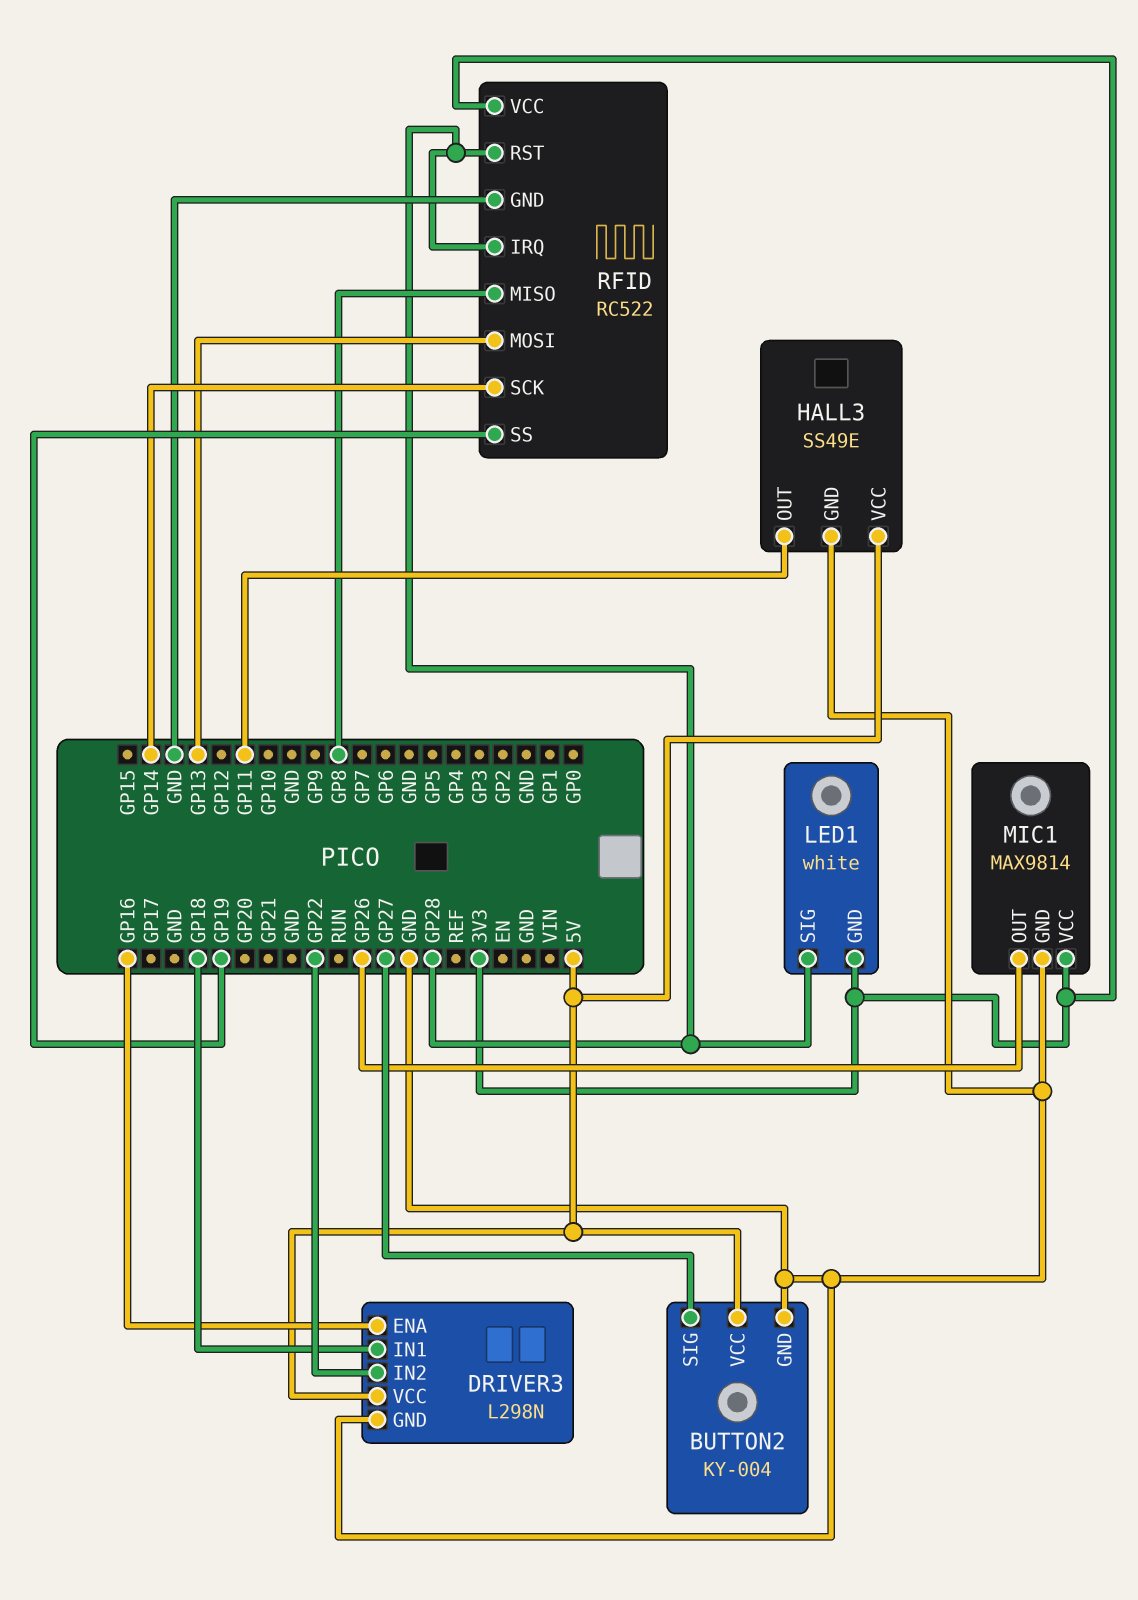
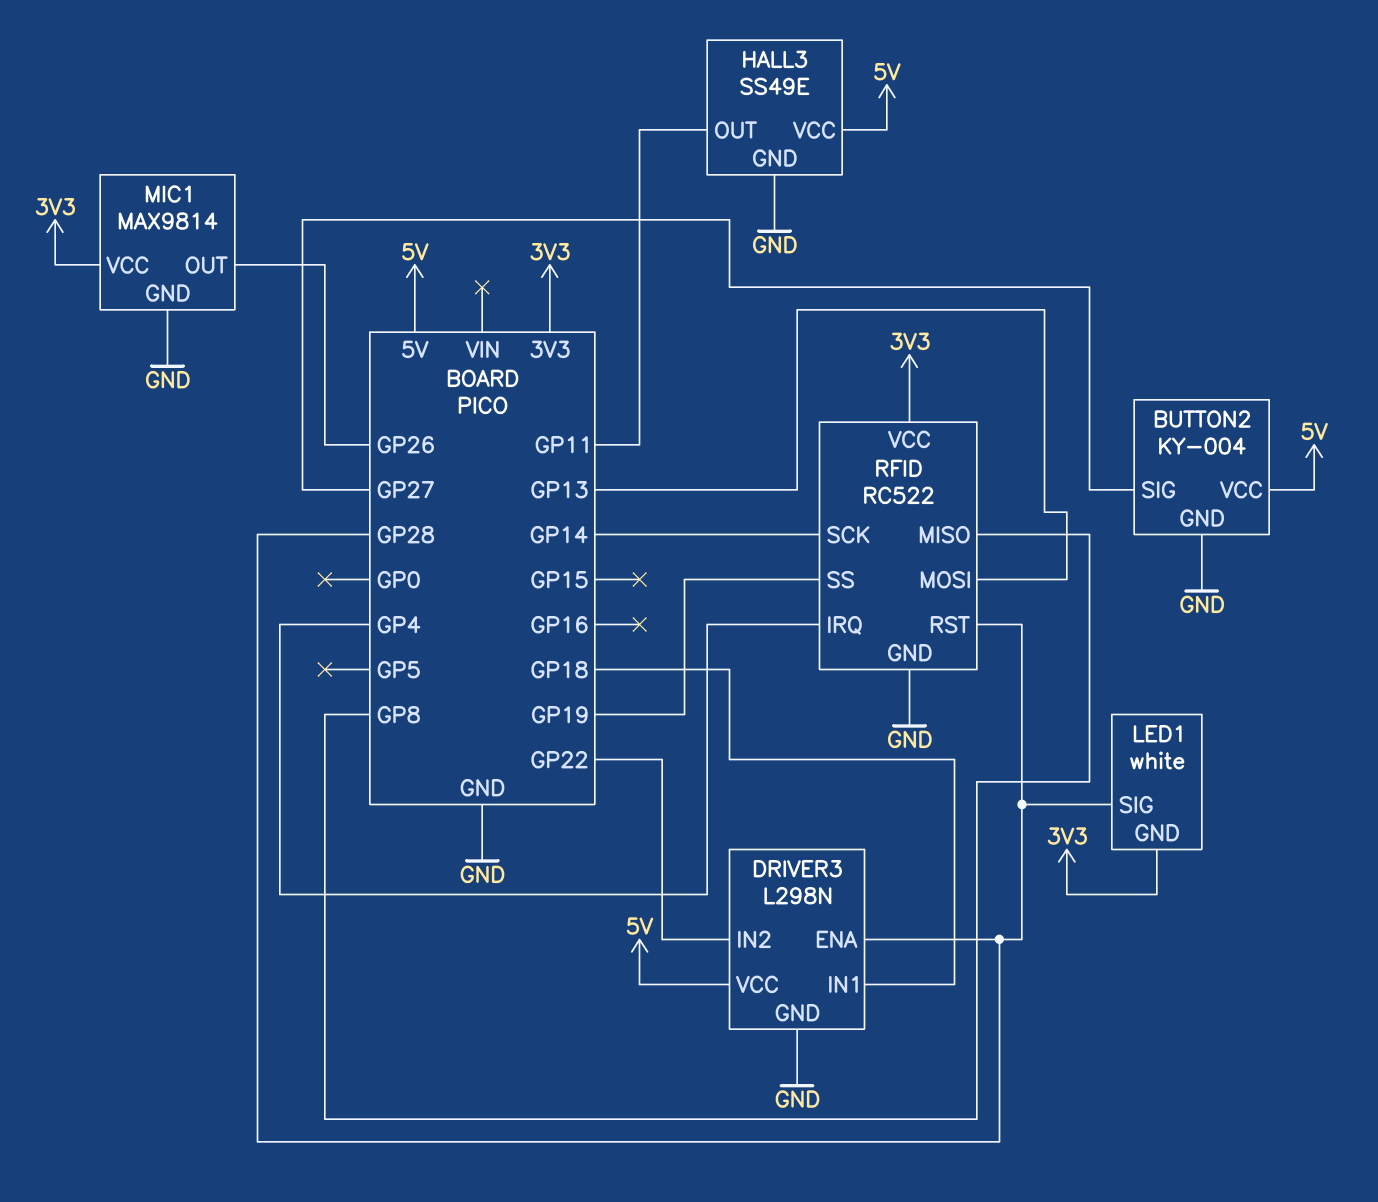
DRIVER3 pin ENA: GP16 -> GP28
RFID pin IRQ: GP28 -> GP4

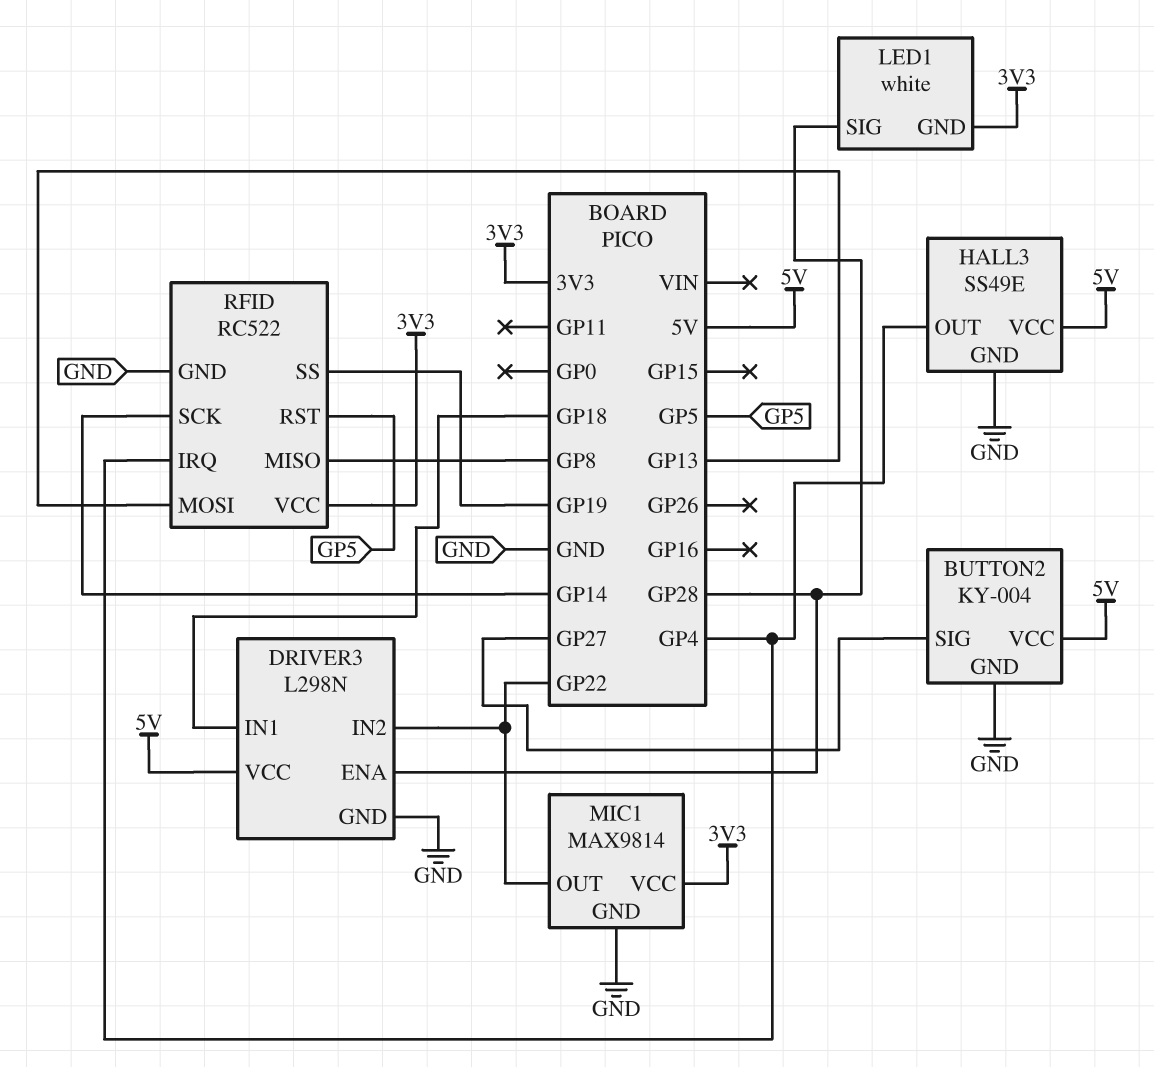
HALL3 pin OUT: GP11 -> GP4
MIC1 pin OUT: GP26 -> GP22
RFID pin RST: GP28 -> GP5

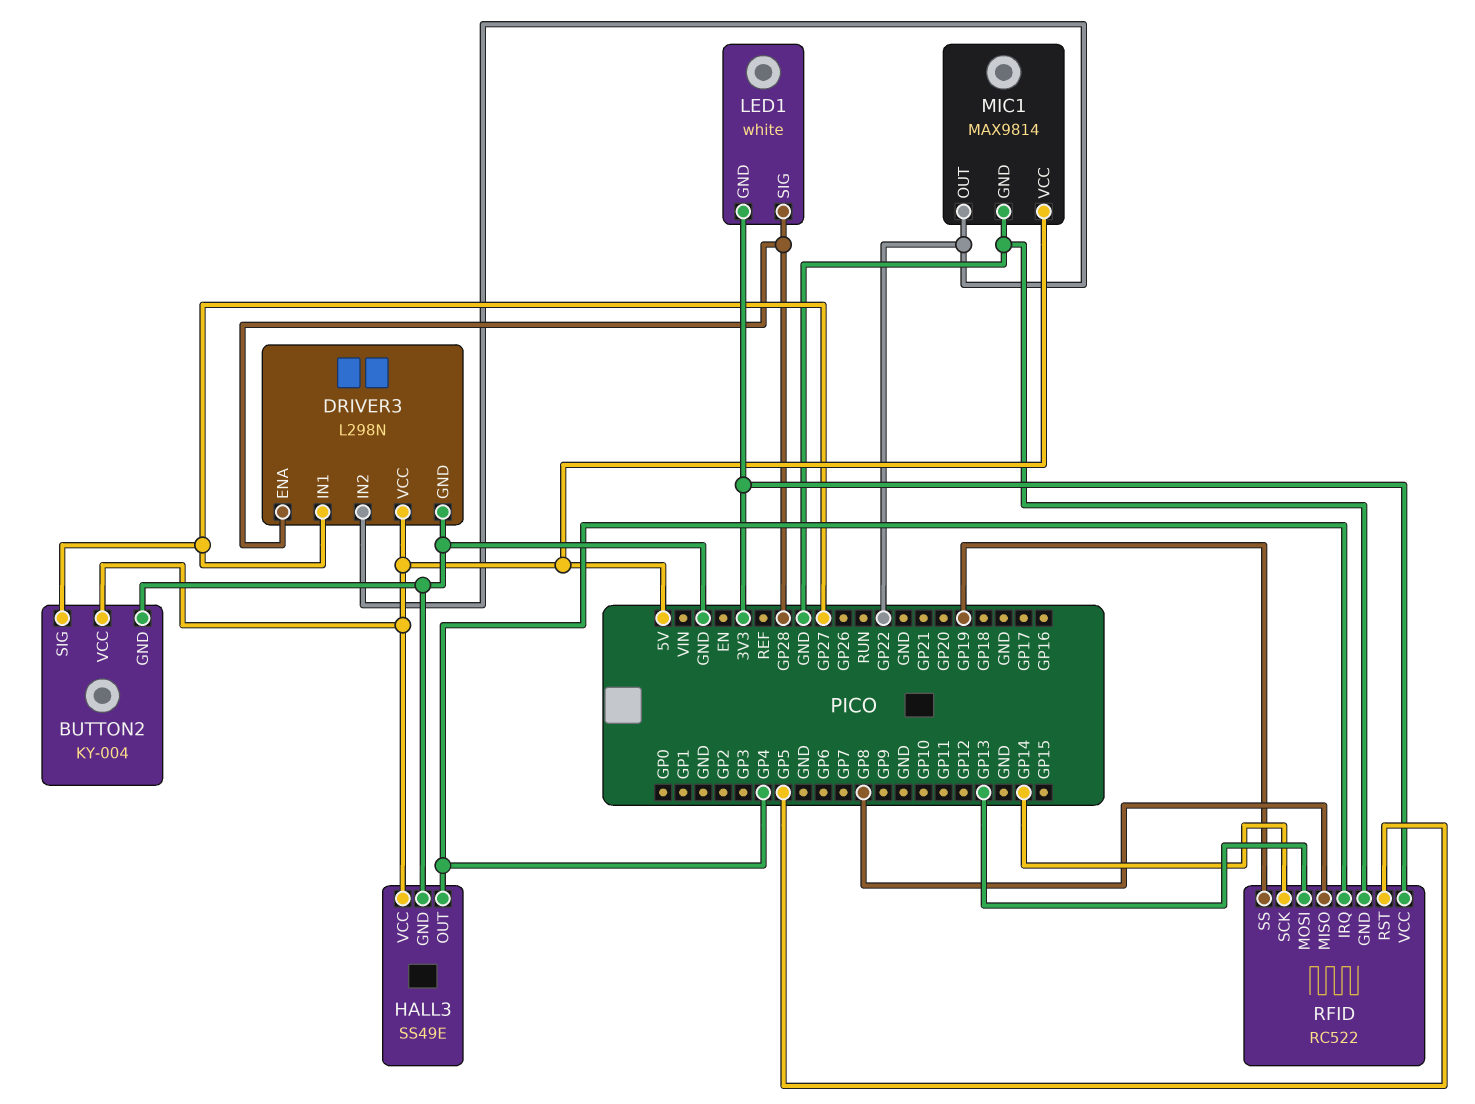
DRIVER3 pin IN1: GP18 -> GP27
MIC1 pin VCC: 3V3 -> 5V

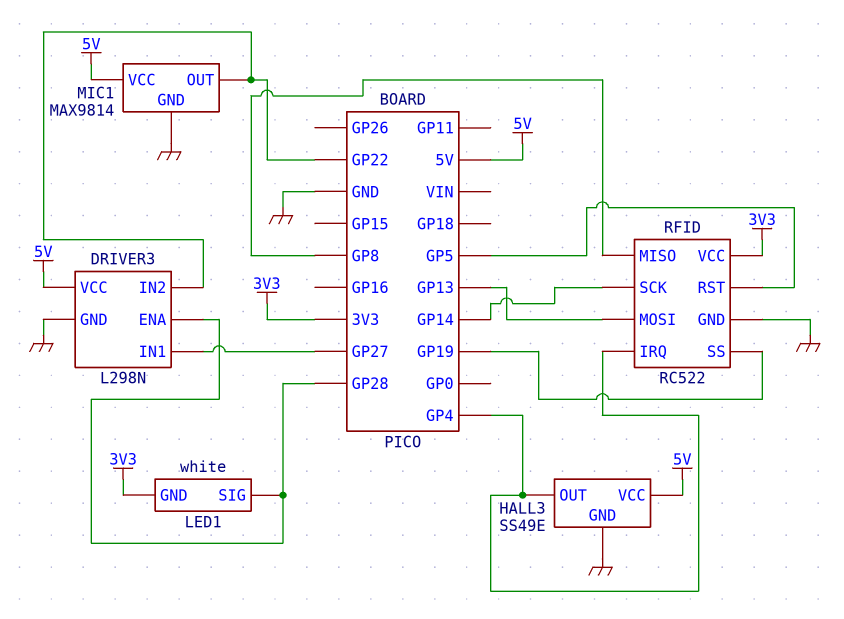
BUTTON2: KY-004 -> none
BUTTON2 pin GND: GND -> none
BUTTON2 pin SIG: GP27 -> none
BUTTON2 pin VCC: 5V -> none

